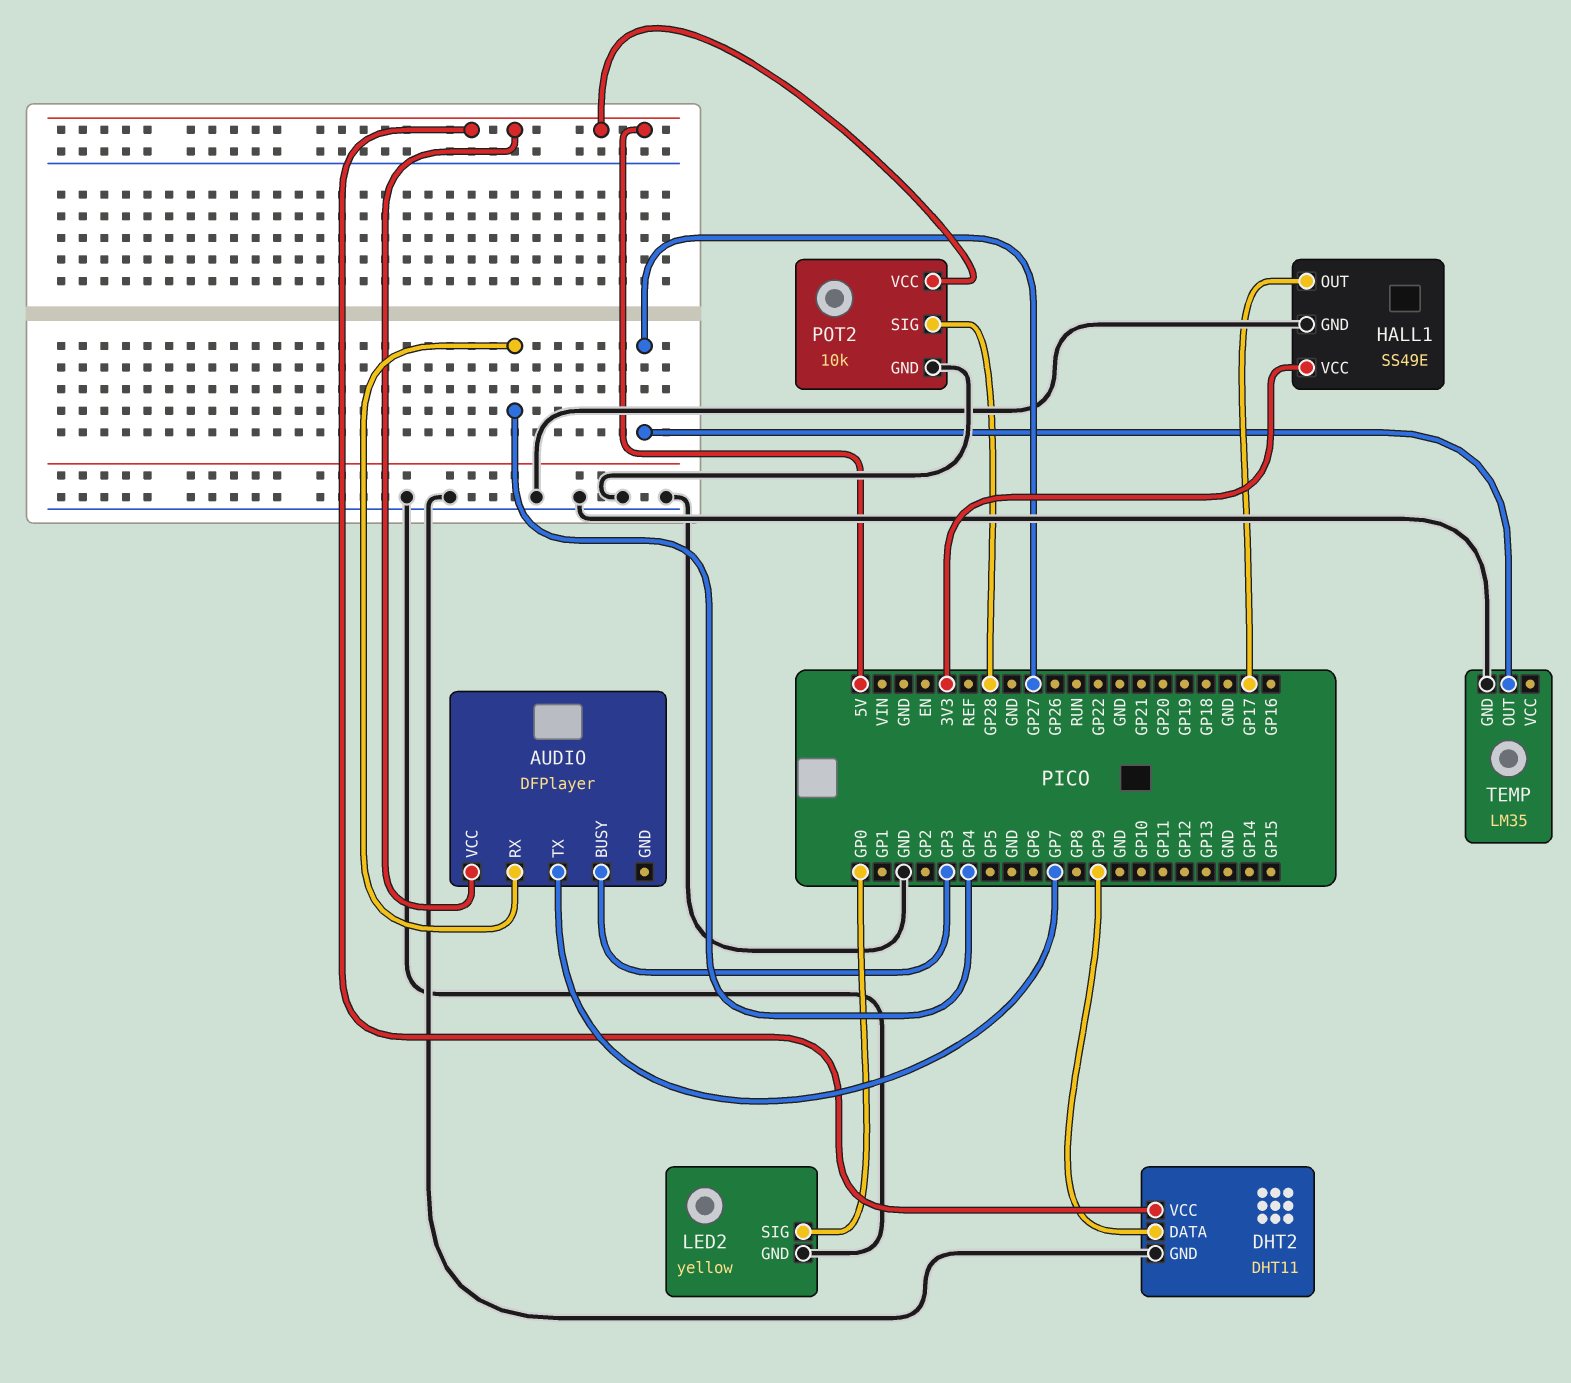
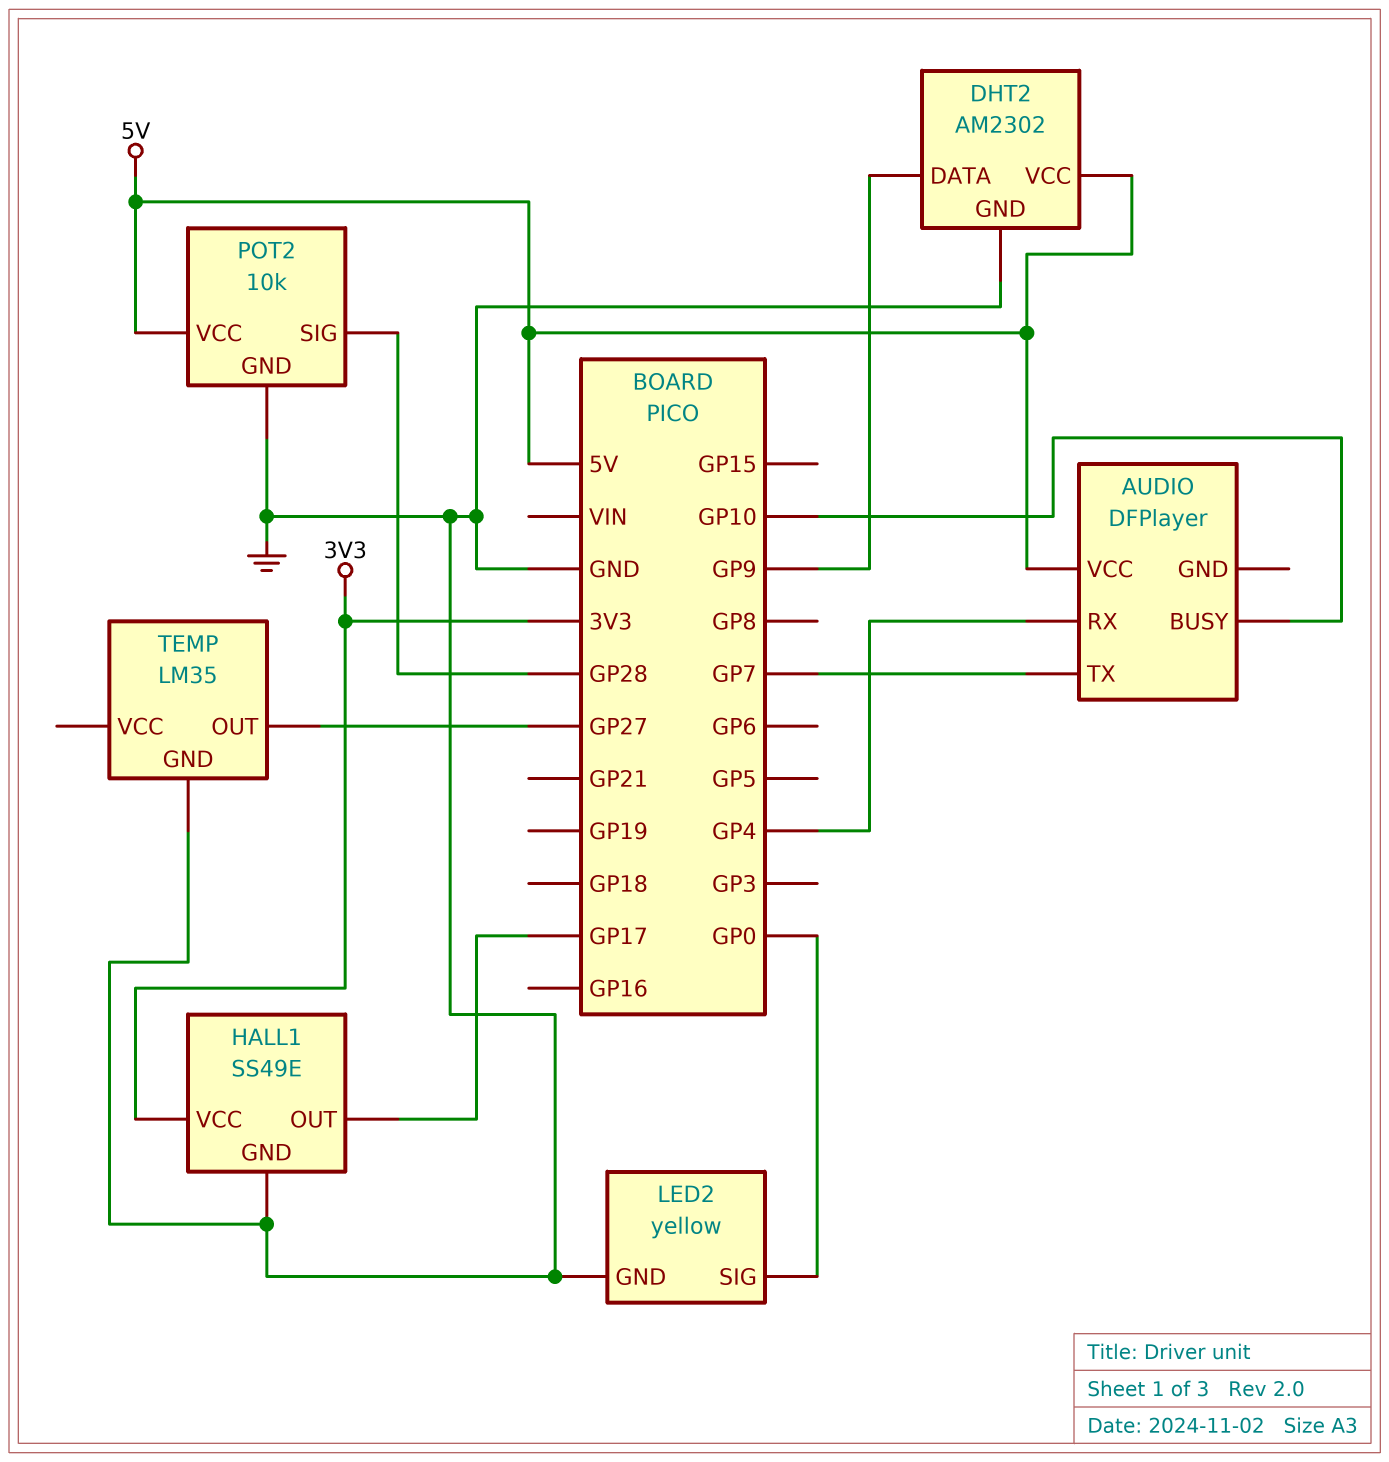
AUDIO pin BUSY: GP3 -> GP10
DHT2: DHT11 -> AM2302

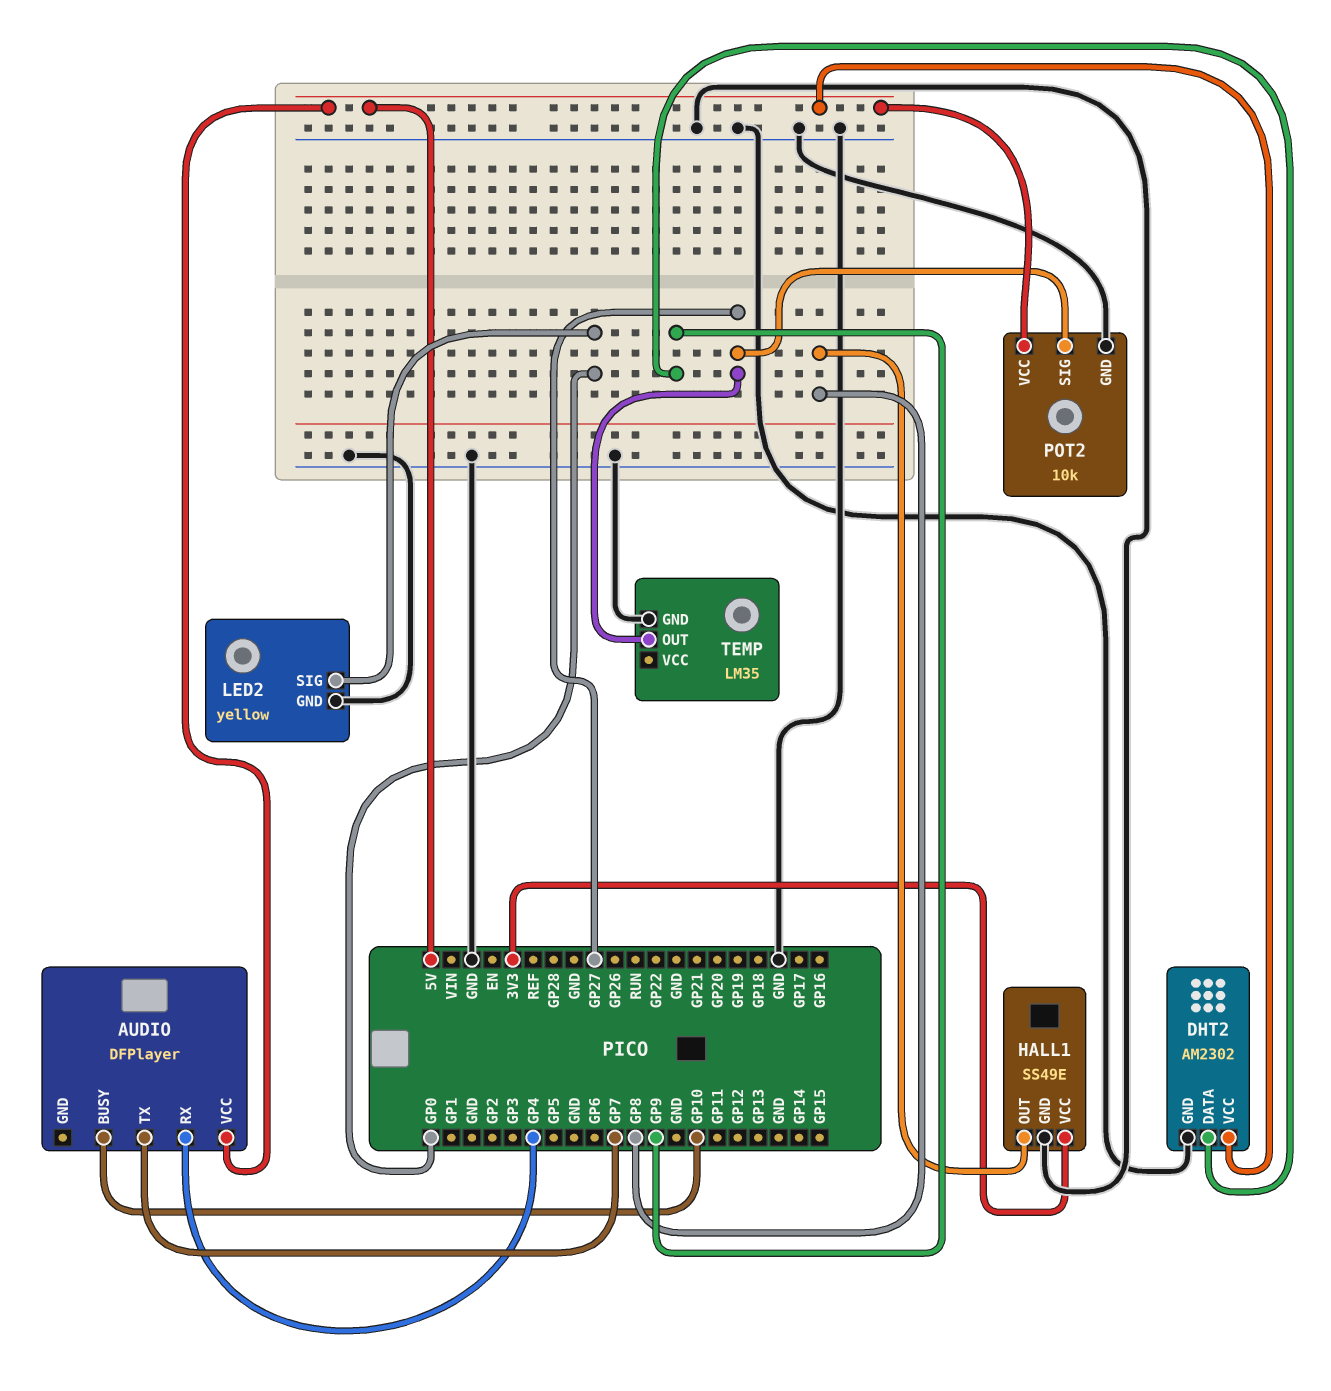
HALL1 pin OUT: GP17 -> GP8
POT2 pin SIG: GP28 -> GP27

